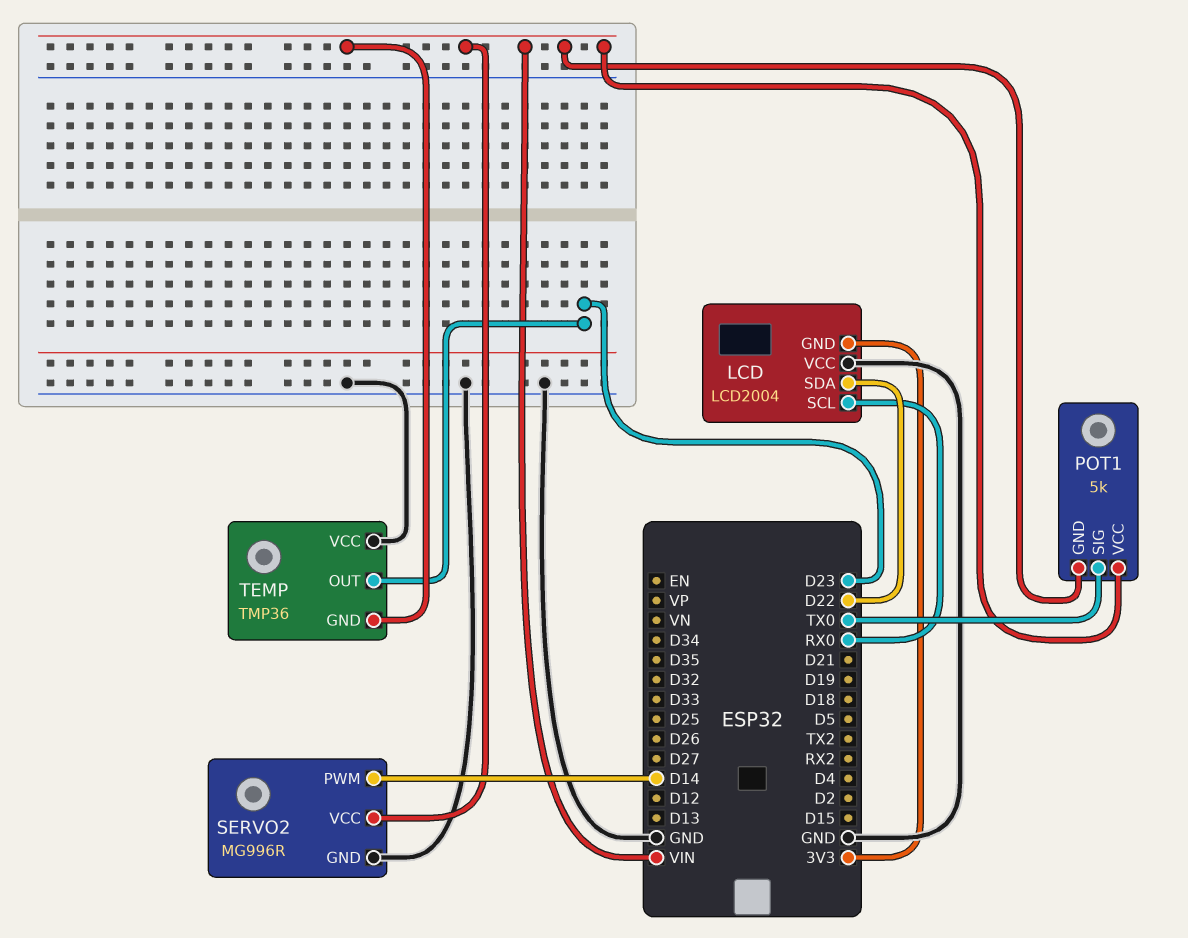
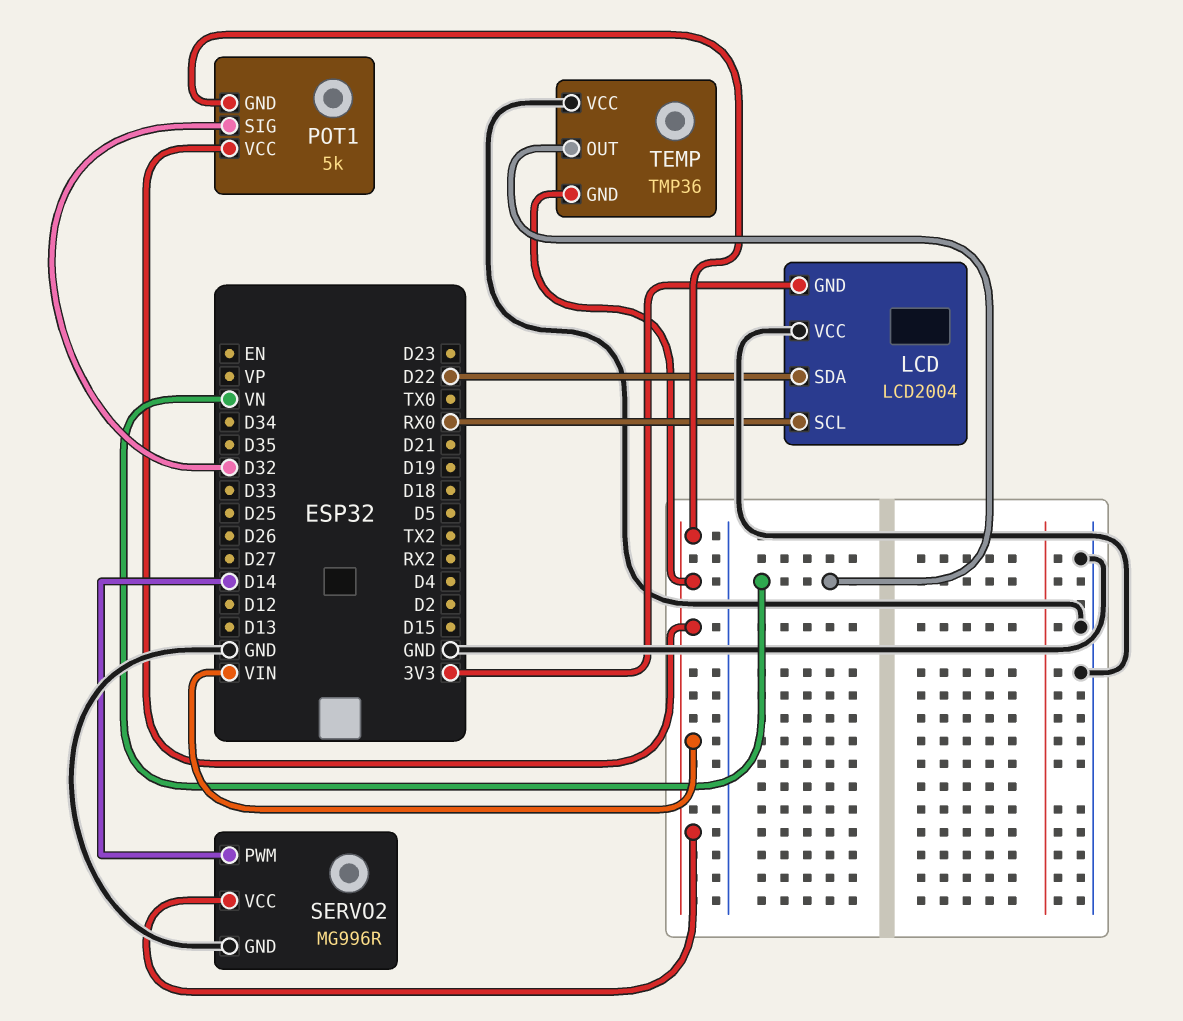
POT1 pin SIG: TX0 -> D32
TEMP pin OUT: D23 -> VN

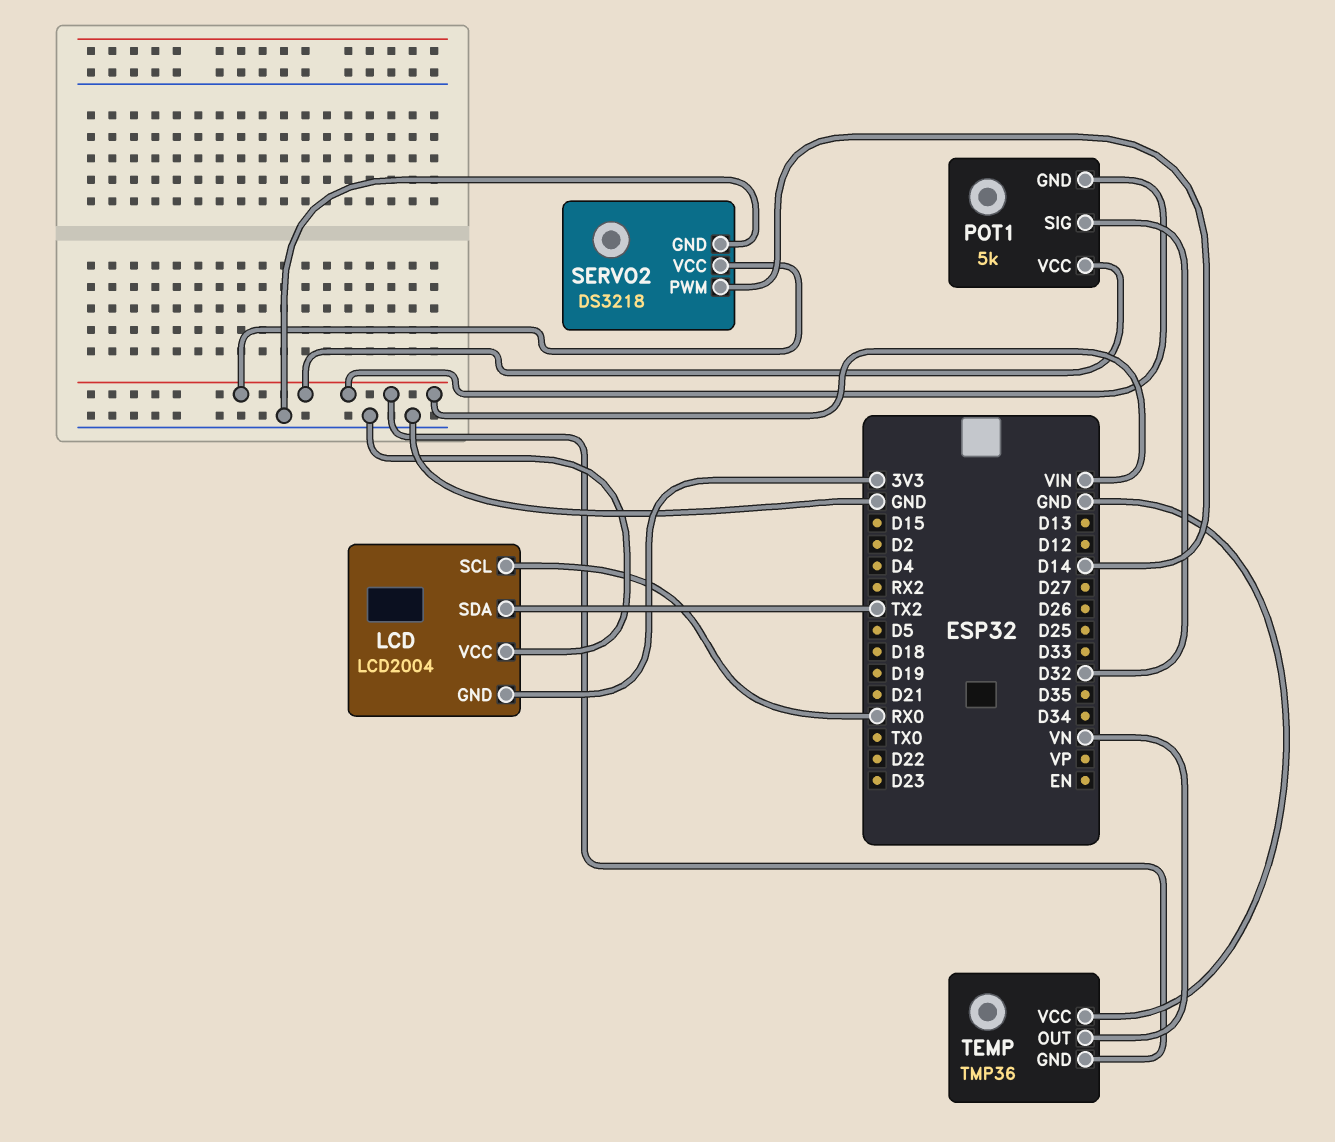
LCD pin SDA: D22 -> TX2
SERVO2: MG996R -> DS3218

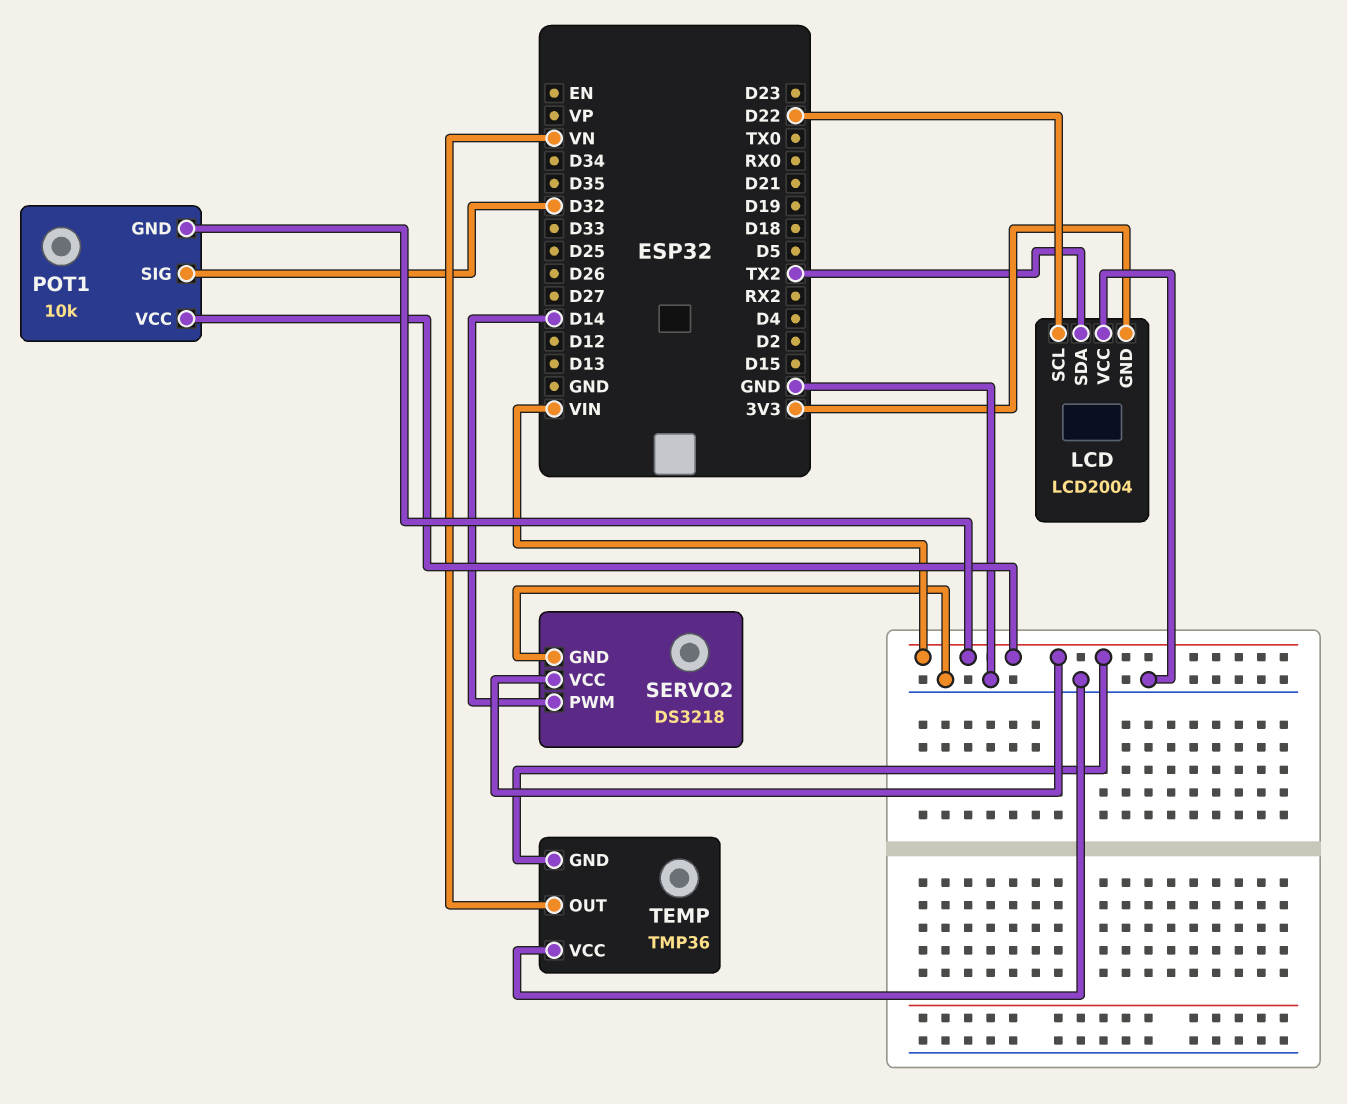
LCD pin SCL: RX0 -> D22
POT1: 5k -> 10k

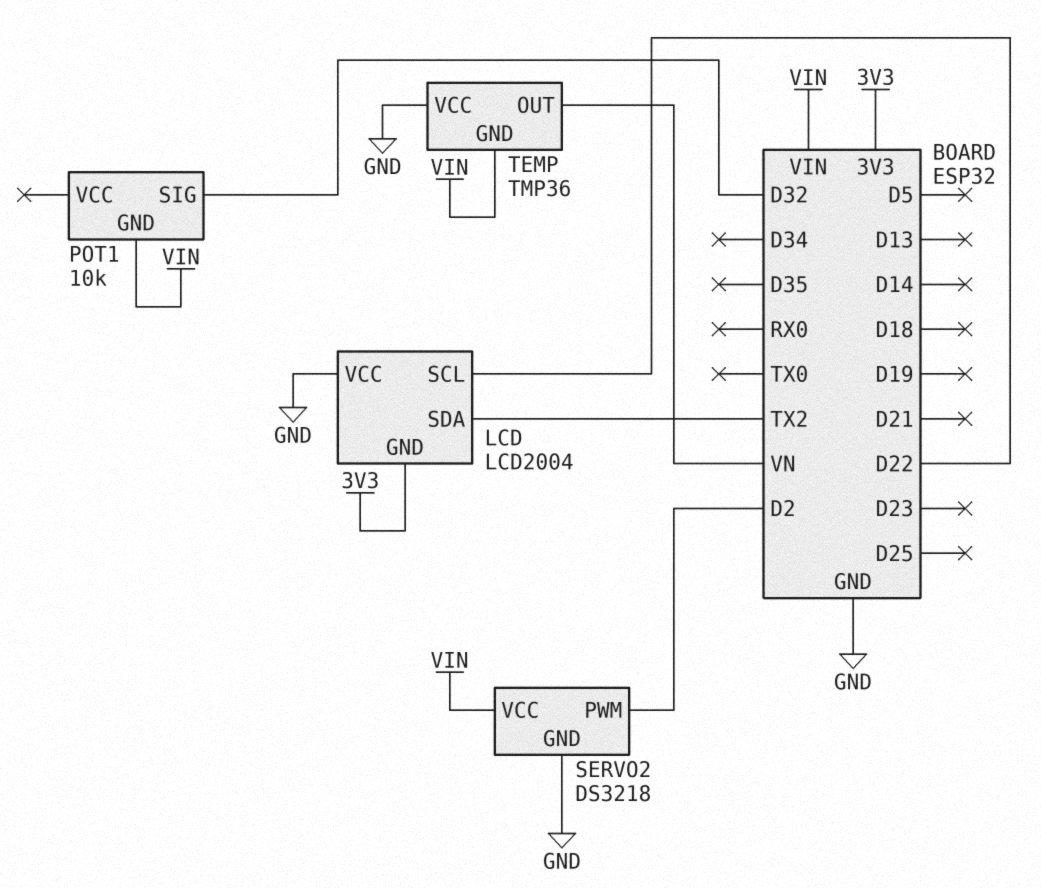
POT1 pin VCC: VIN -> none
SERVO2 pin PWM: D14 -> D2

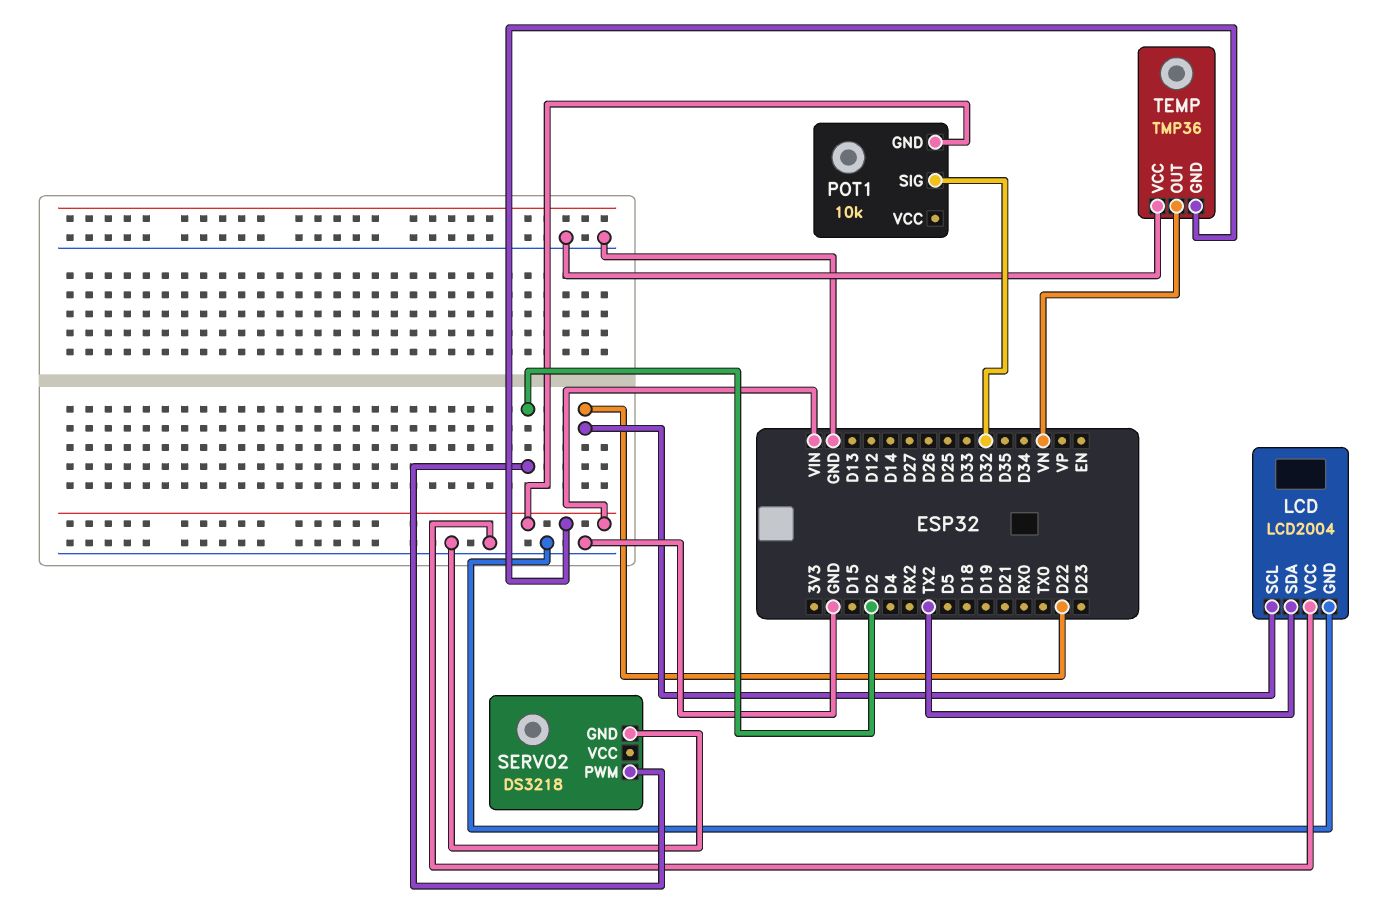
LCD pin GND: 3V3 -> GND
SERVO2 pin VCC: VIN -> none

